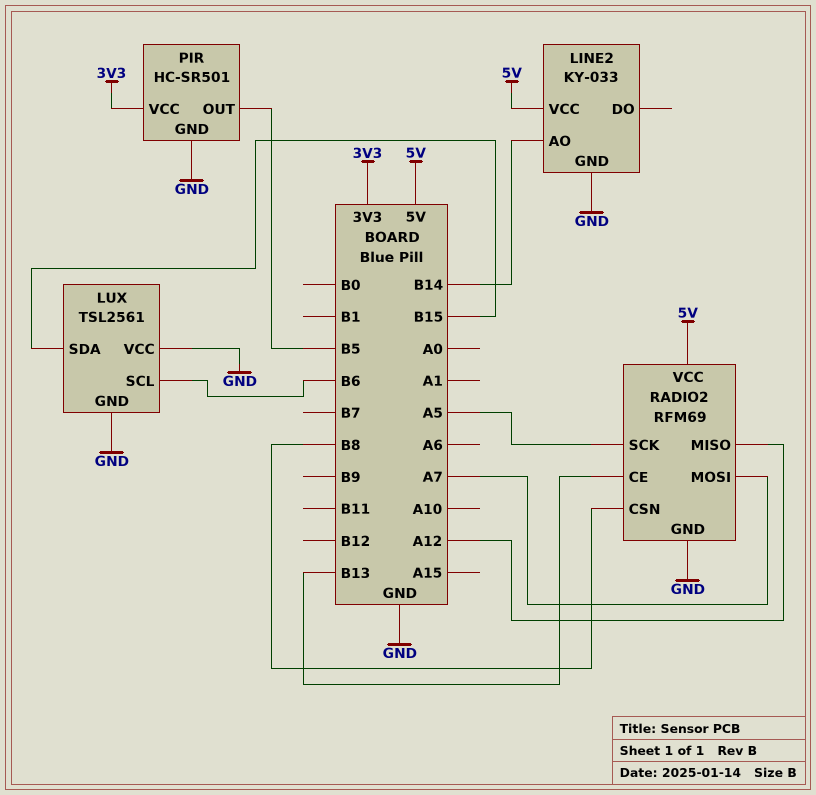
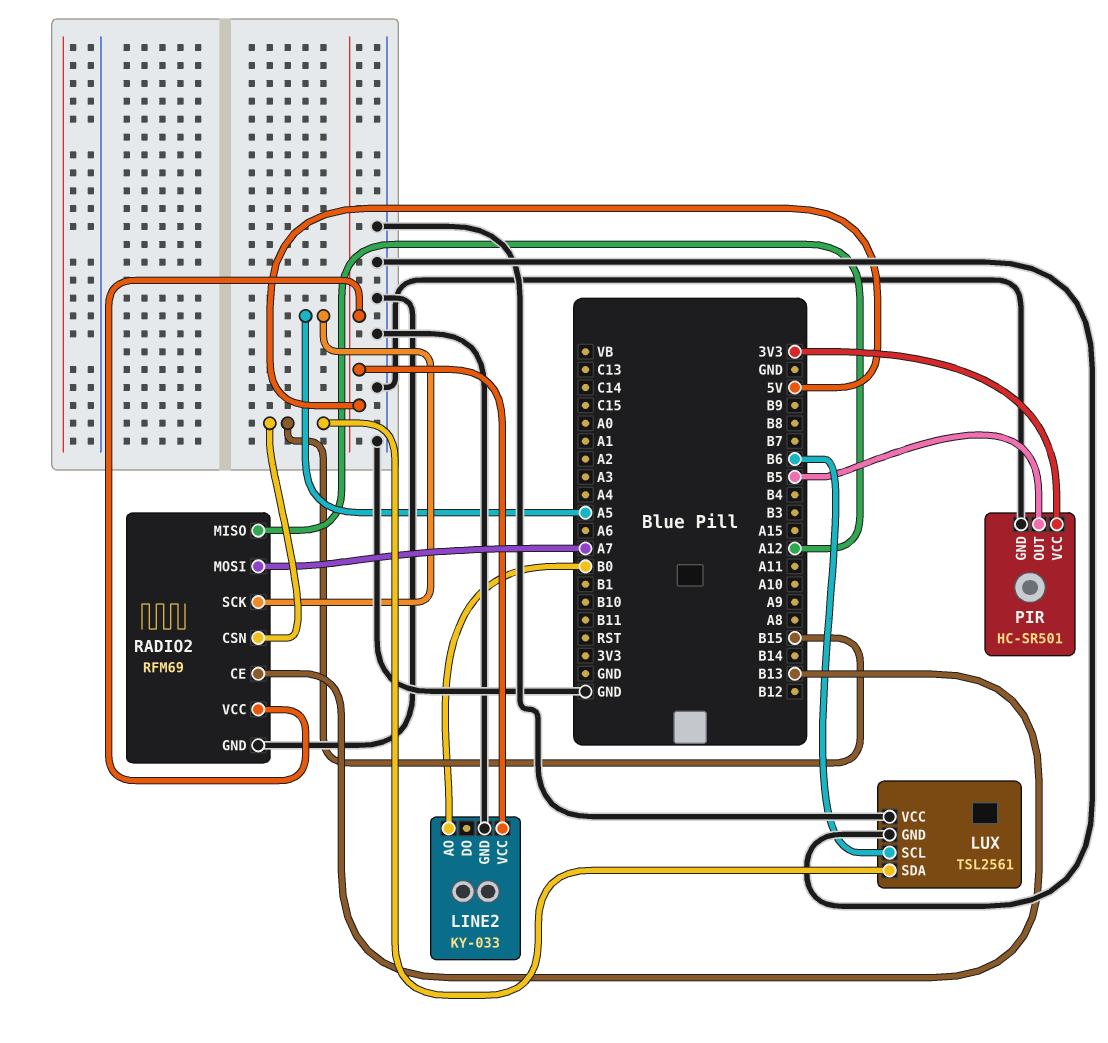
LINE2 pin AO: B14 -> B0
RADIO2 pin CSN: B8 -> B15

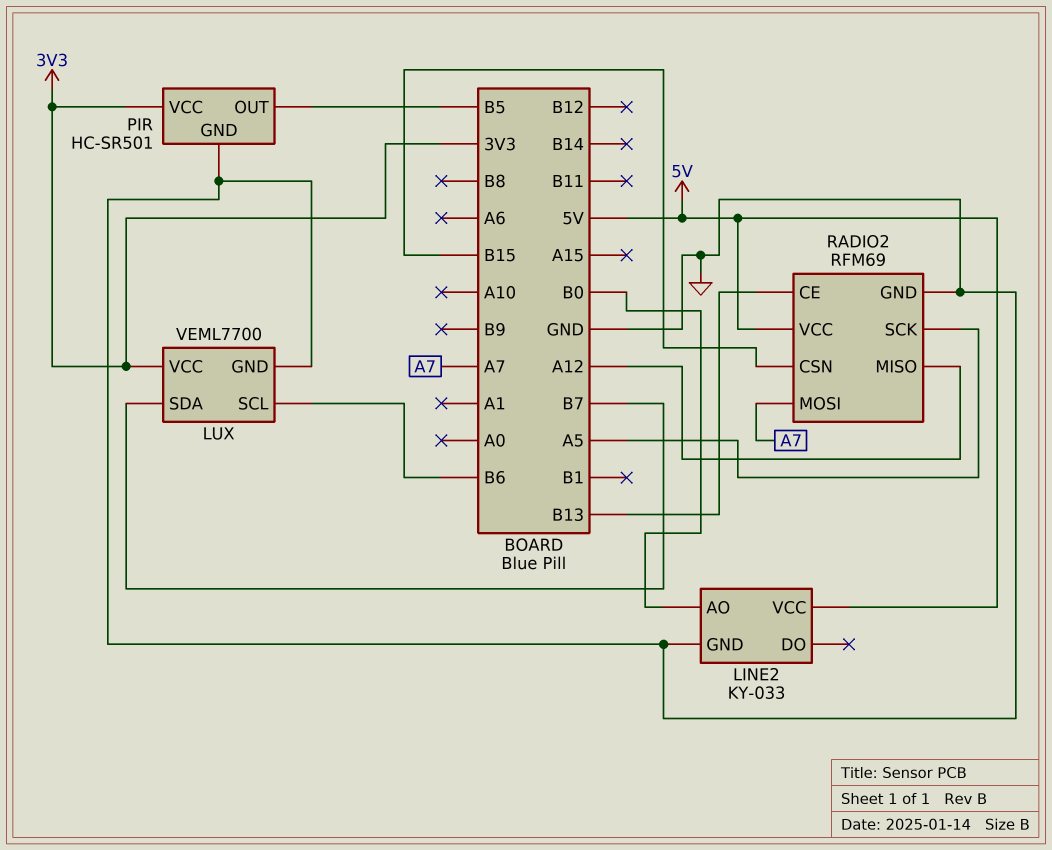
LUX: TSL2561 -> VEML7700
LUX pin SDA: B15 -> B7
LUX pin VCC: GND -> 3V3

